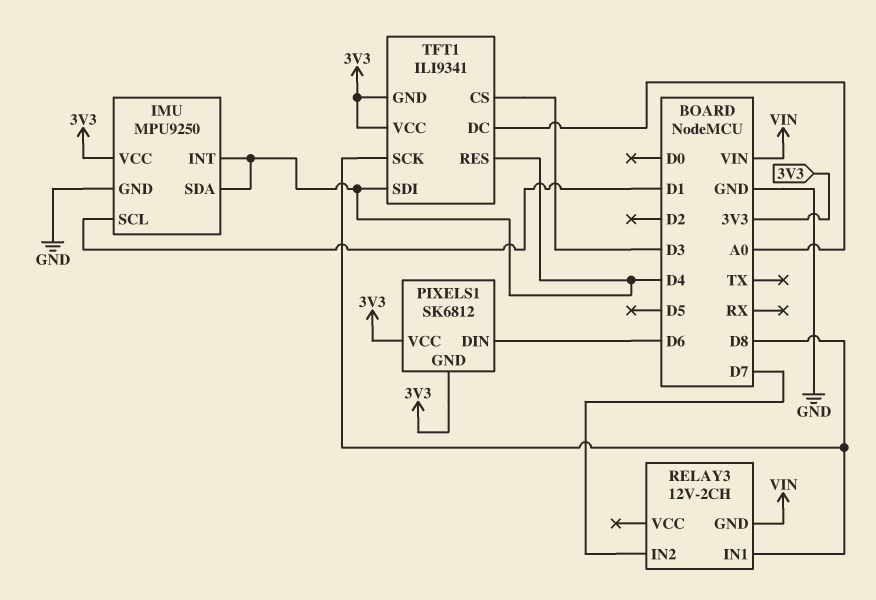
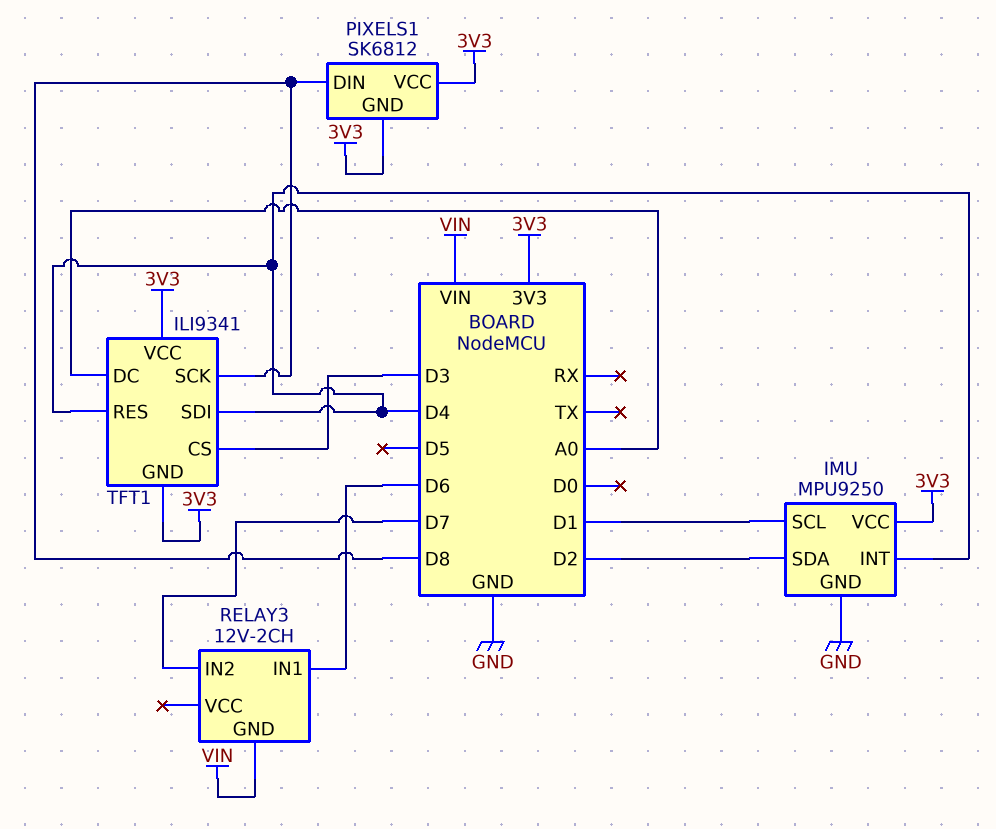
IMU pin SDA: D4 -> D2
PIXELS1 pin DIN: D6 -> D8
RELAY3 pin IN1: D8 -> D6

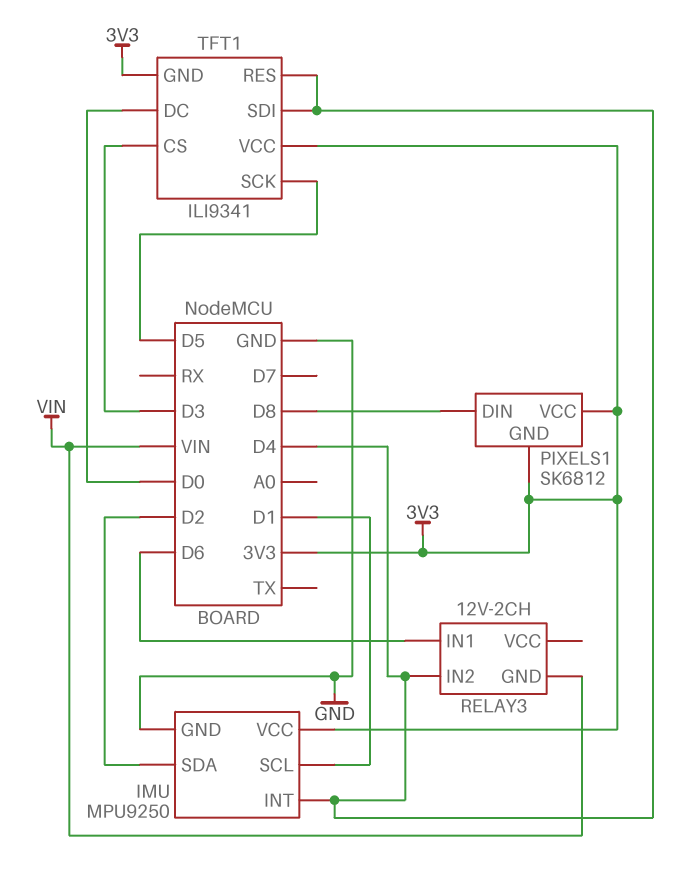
RELAY3 pin IN2: D7 -> D4
TFT1 pin DC: A0 -> D0
TFT1 pin SCK: D8 -> D5

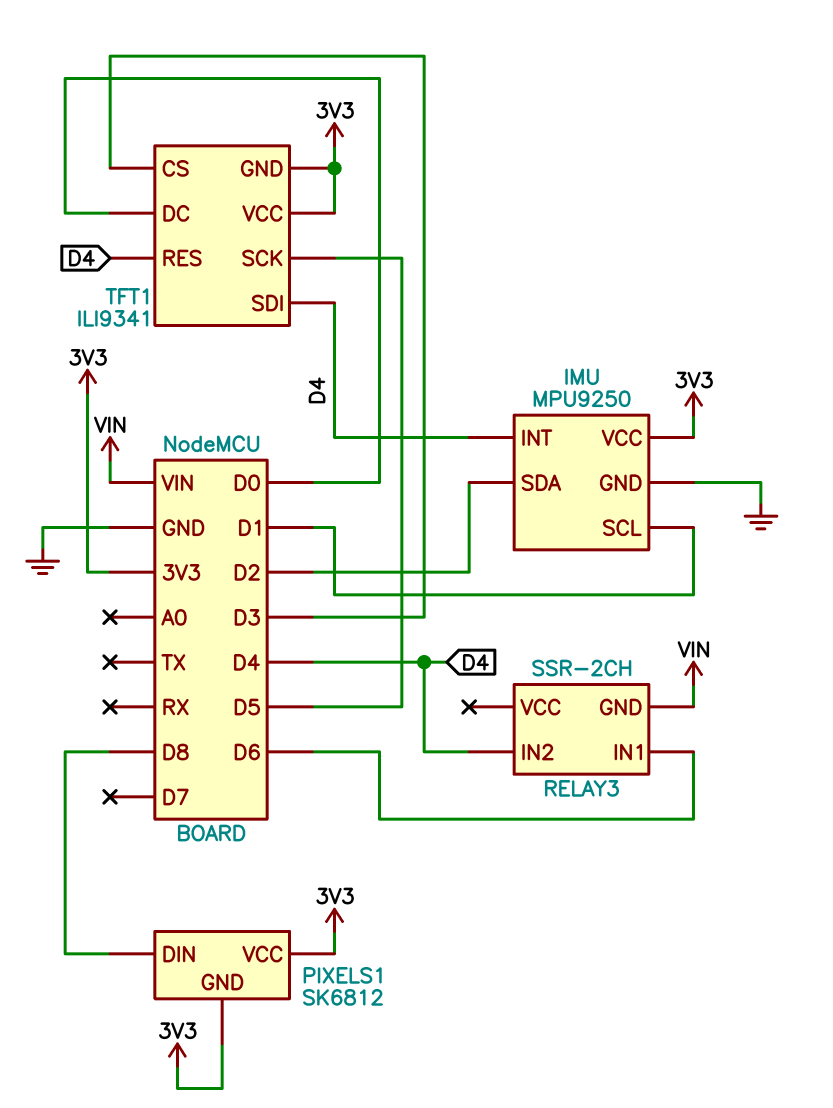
RELAY3: 12V-2CH -> SSR-2CH

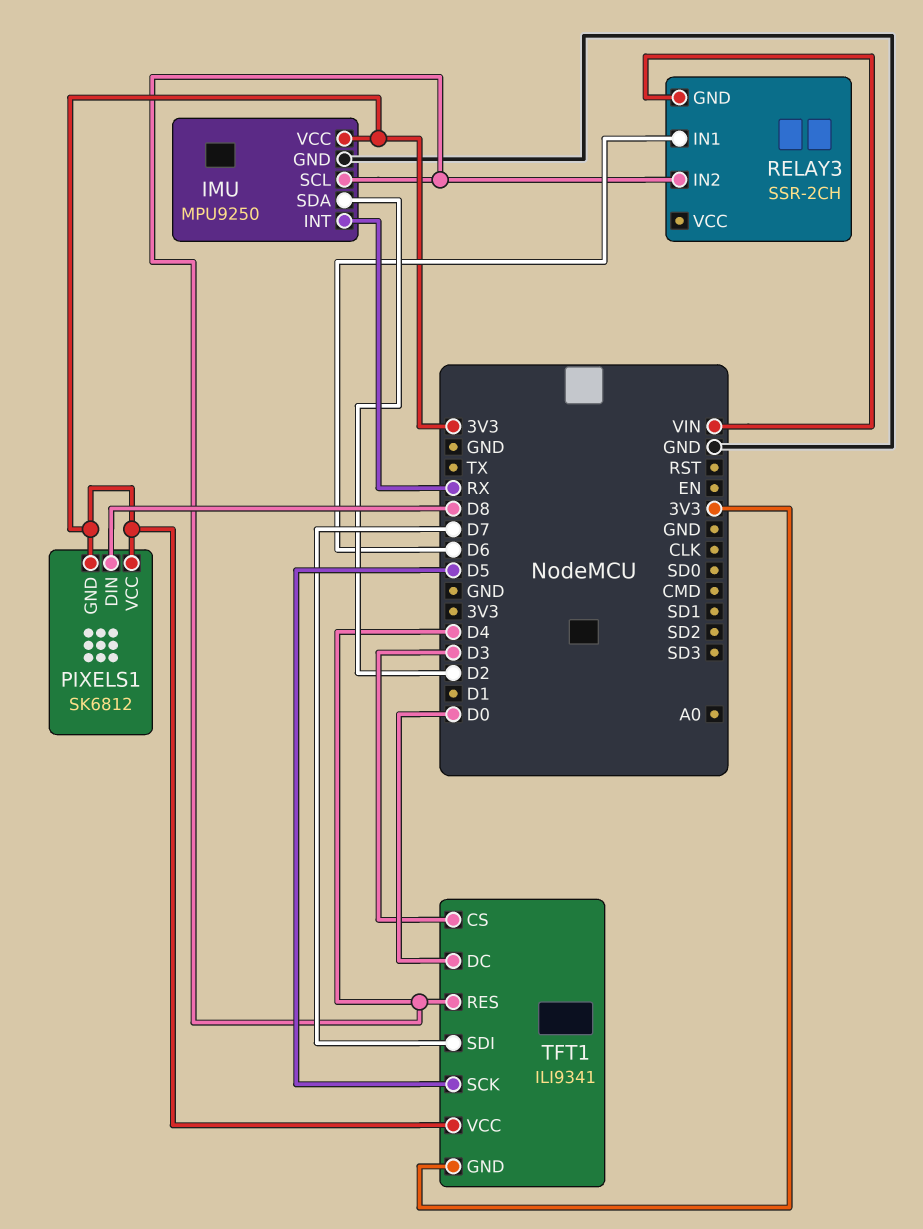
IMU pin INT: D4 -> RX
IMU pin SCL: D1 -> D4
TFT1 pin SDI: D4 -> D7

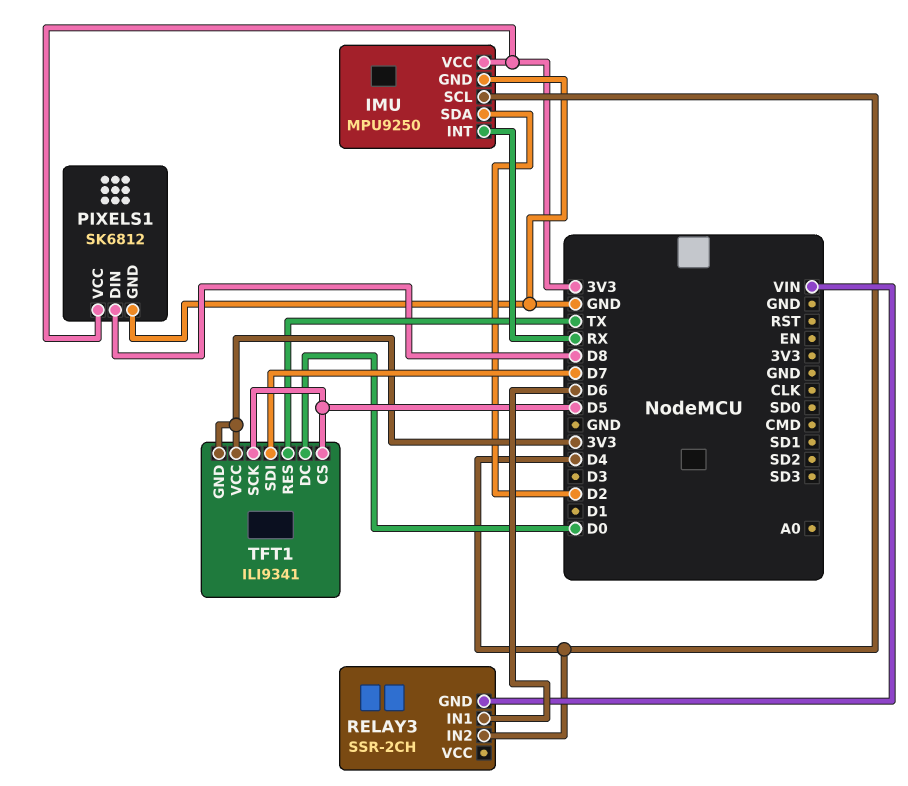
PIXELS1 pin GND: 3V3 -> GND
TFT1 pin CS: D3 -> D5
TFT1 pin RES: D4 -> TX

